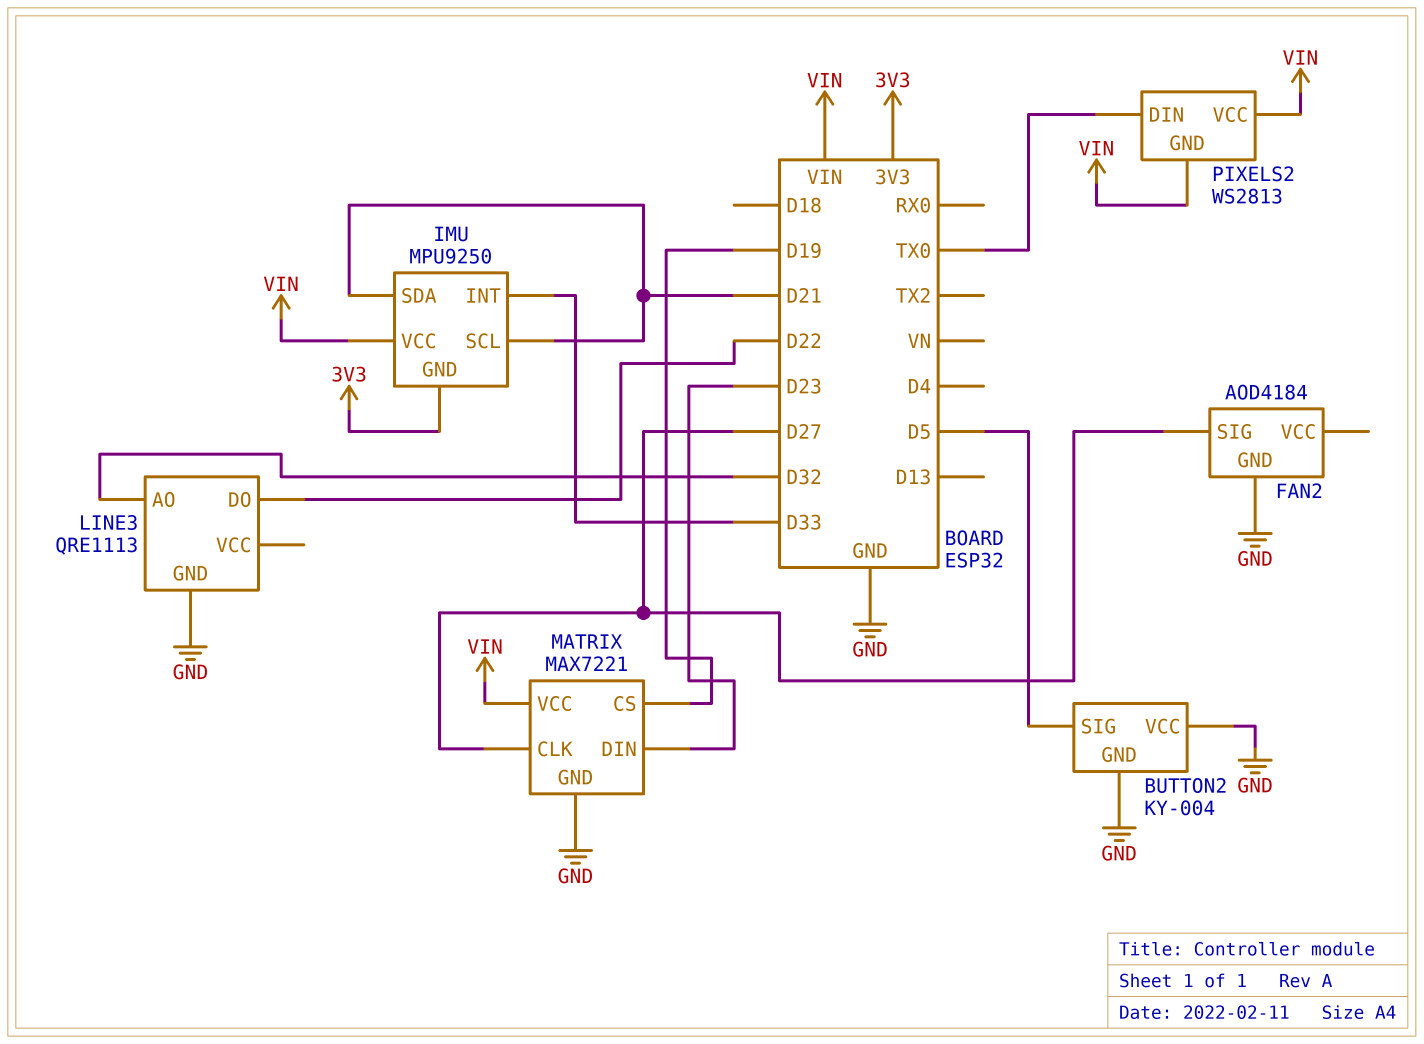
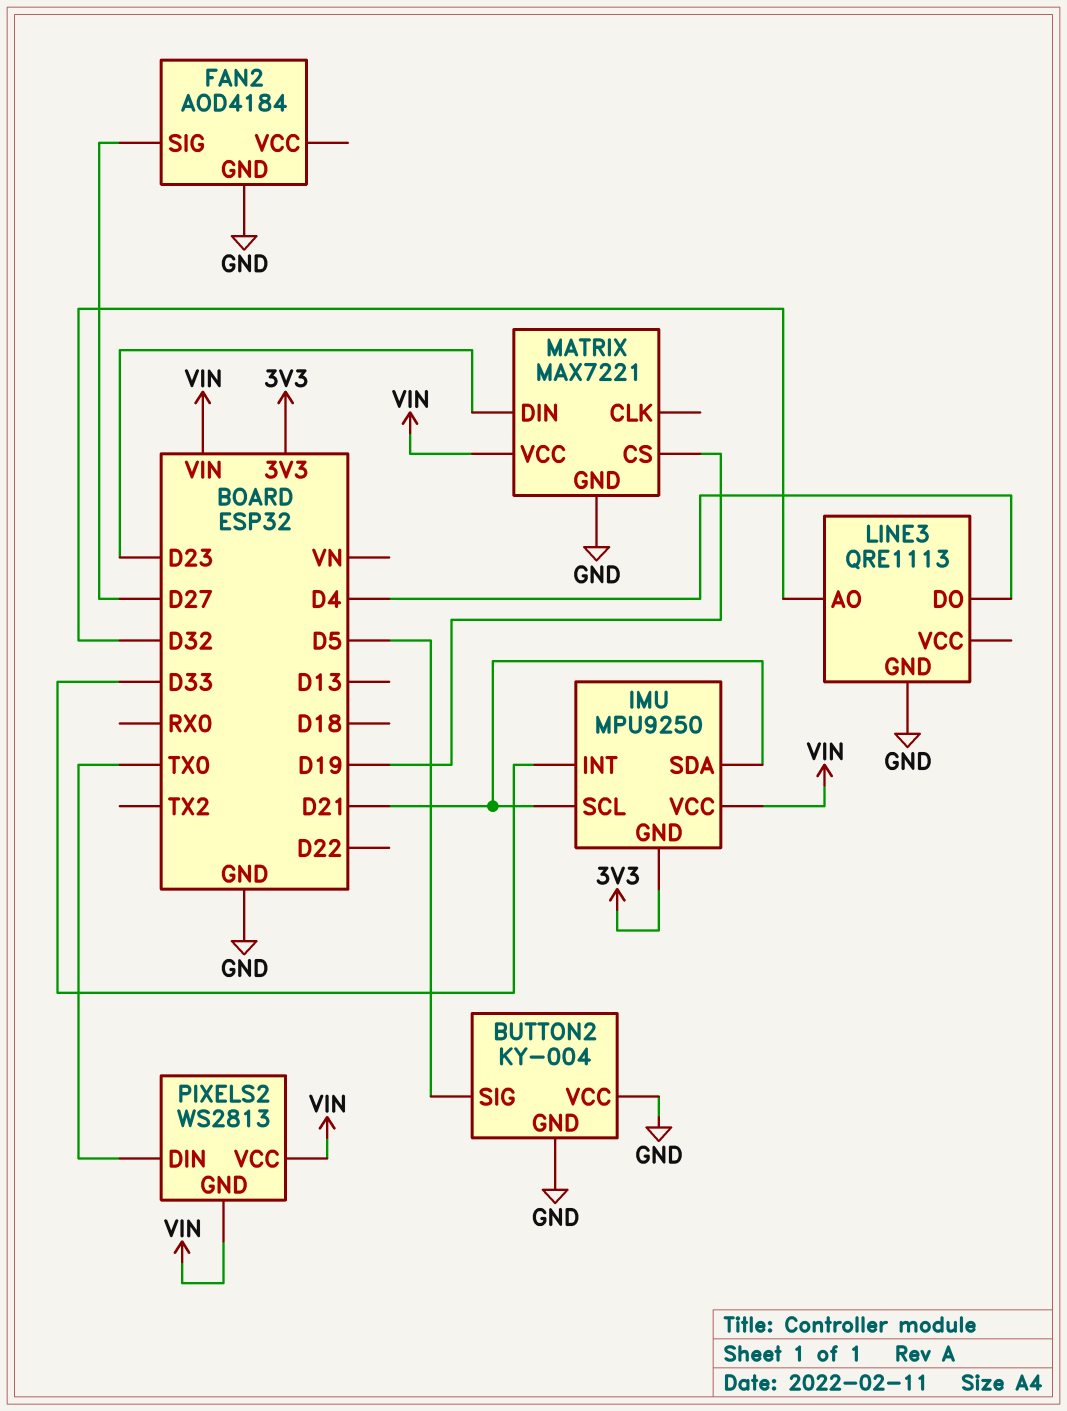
LINE3 pin DO: D22 -> D4
MATRIX pin CLK: D27 -> none

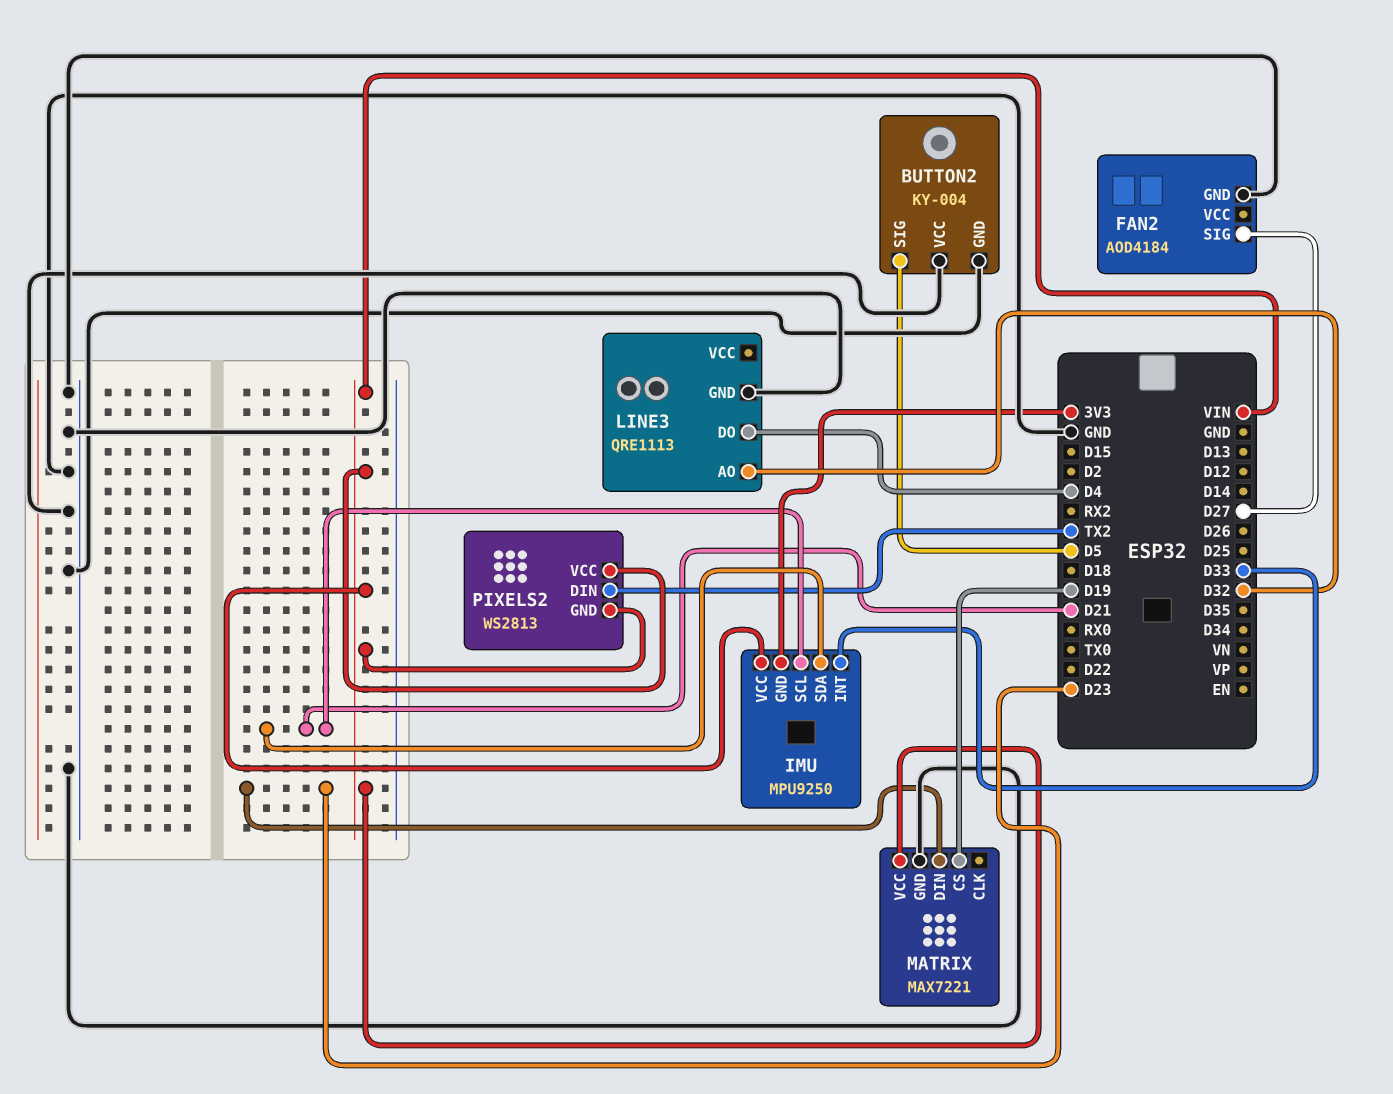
PIXELS2 pin DIN: TX0 -> TX2

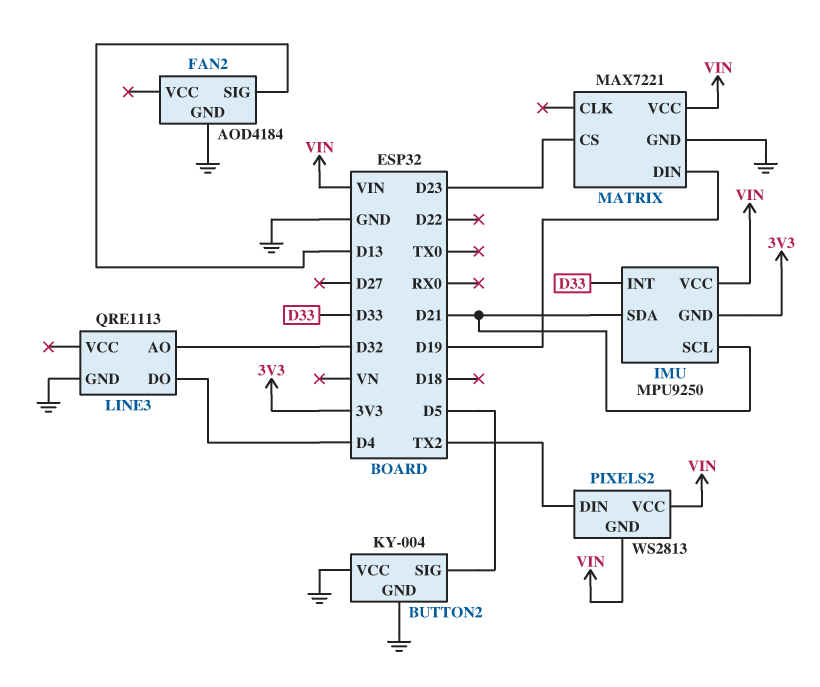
FAN2 pin SIG: D27 -> D13
MATRIX pin CS: D19 -> D23
MATRIX pin DIN: D23 -> D19

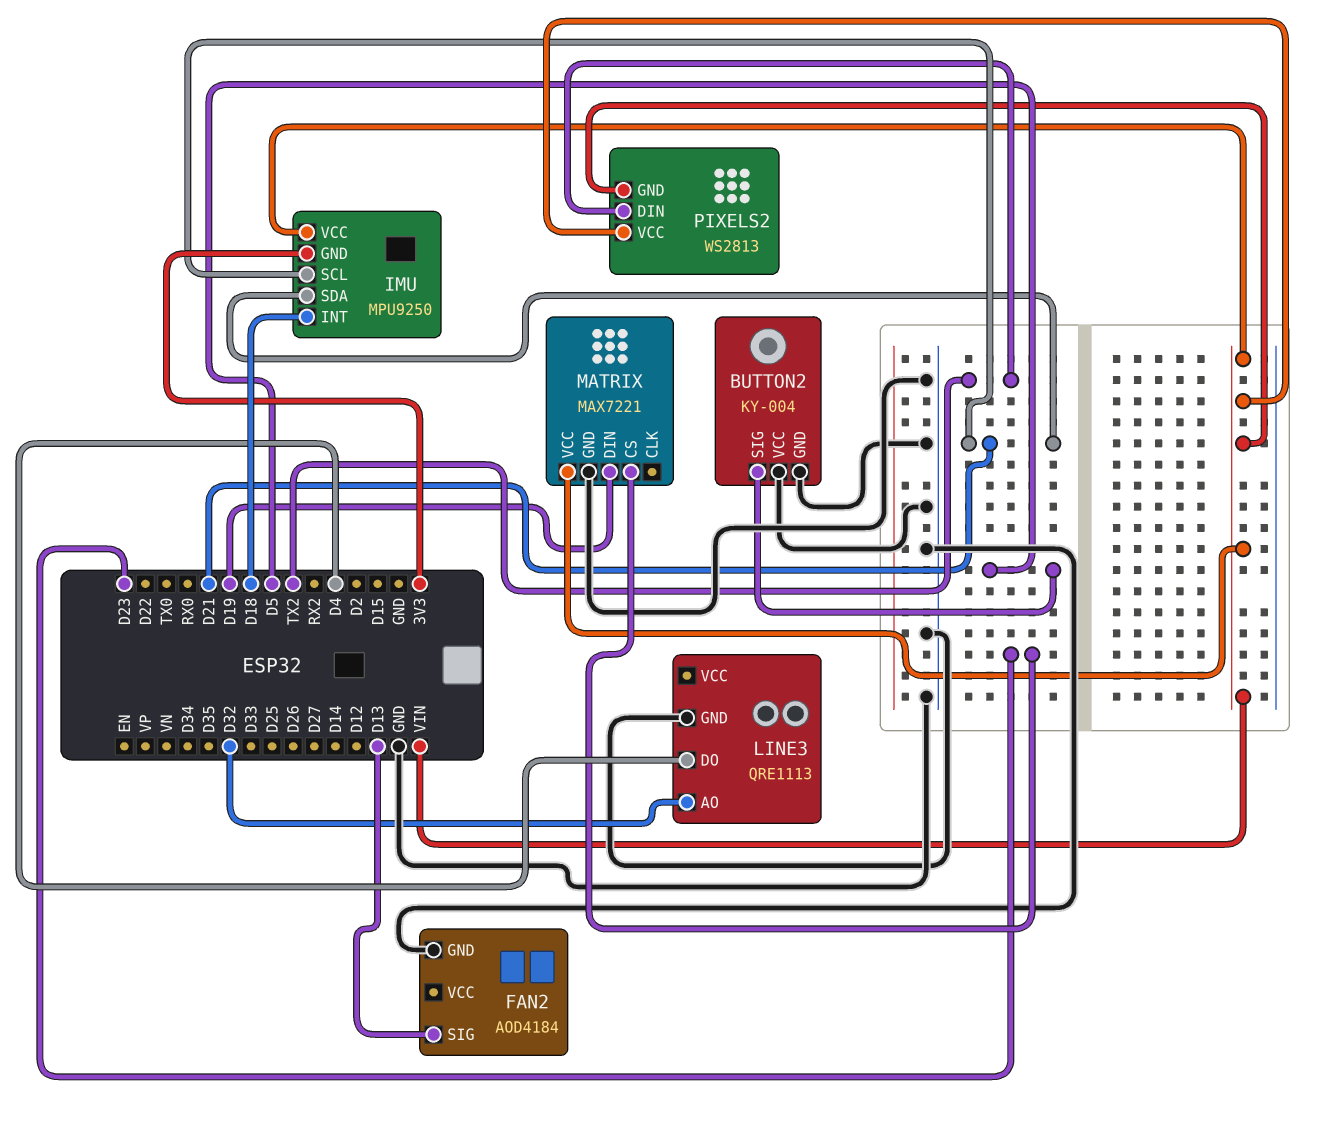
IMU pin INT: D33 -> D18

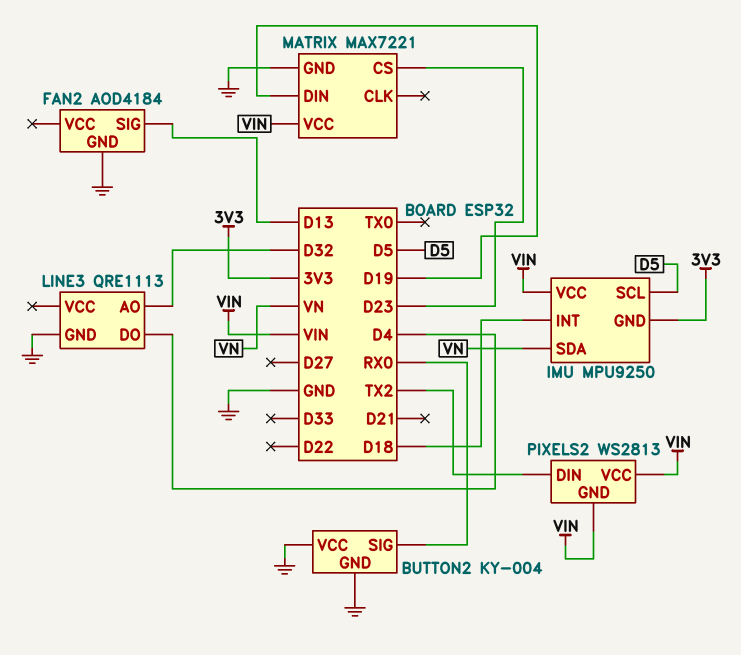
BUTTON2 pin SIG: D5 -> RX0
IMU pin SCL: D21 -> D5
IMU pin SDA: D21 -> VN

